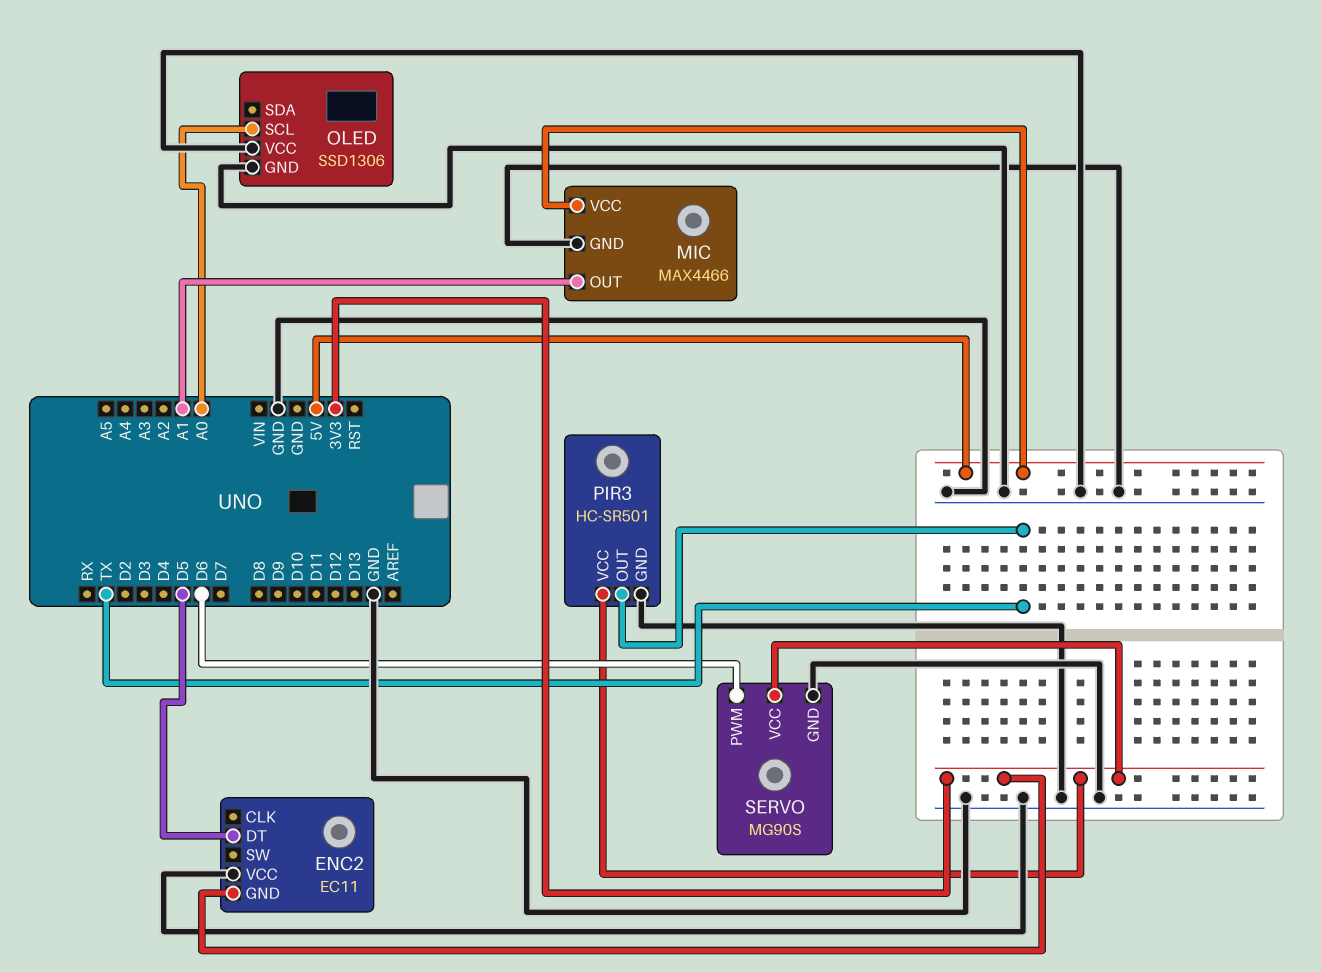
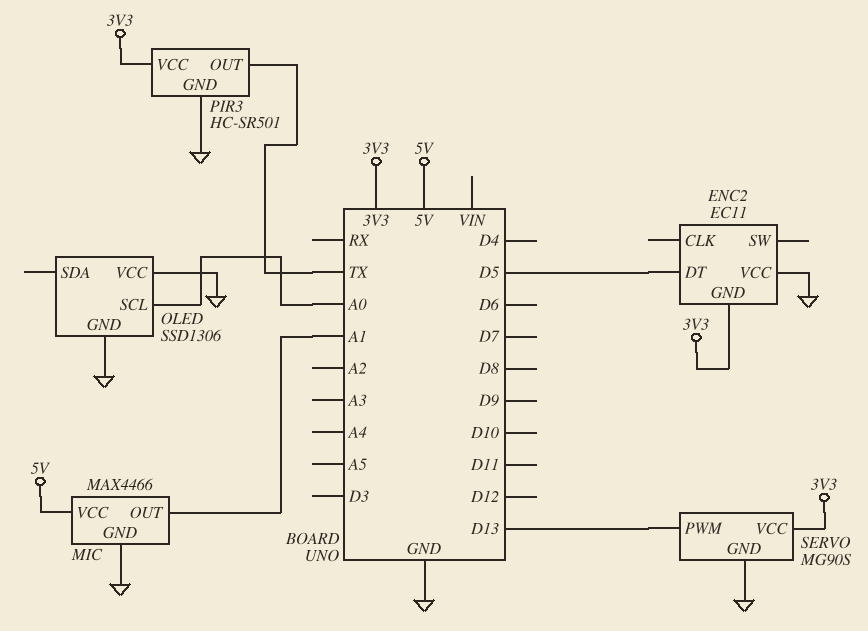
SERVO pin PWM: D6 -> D13

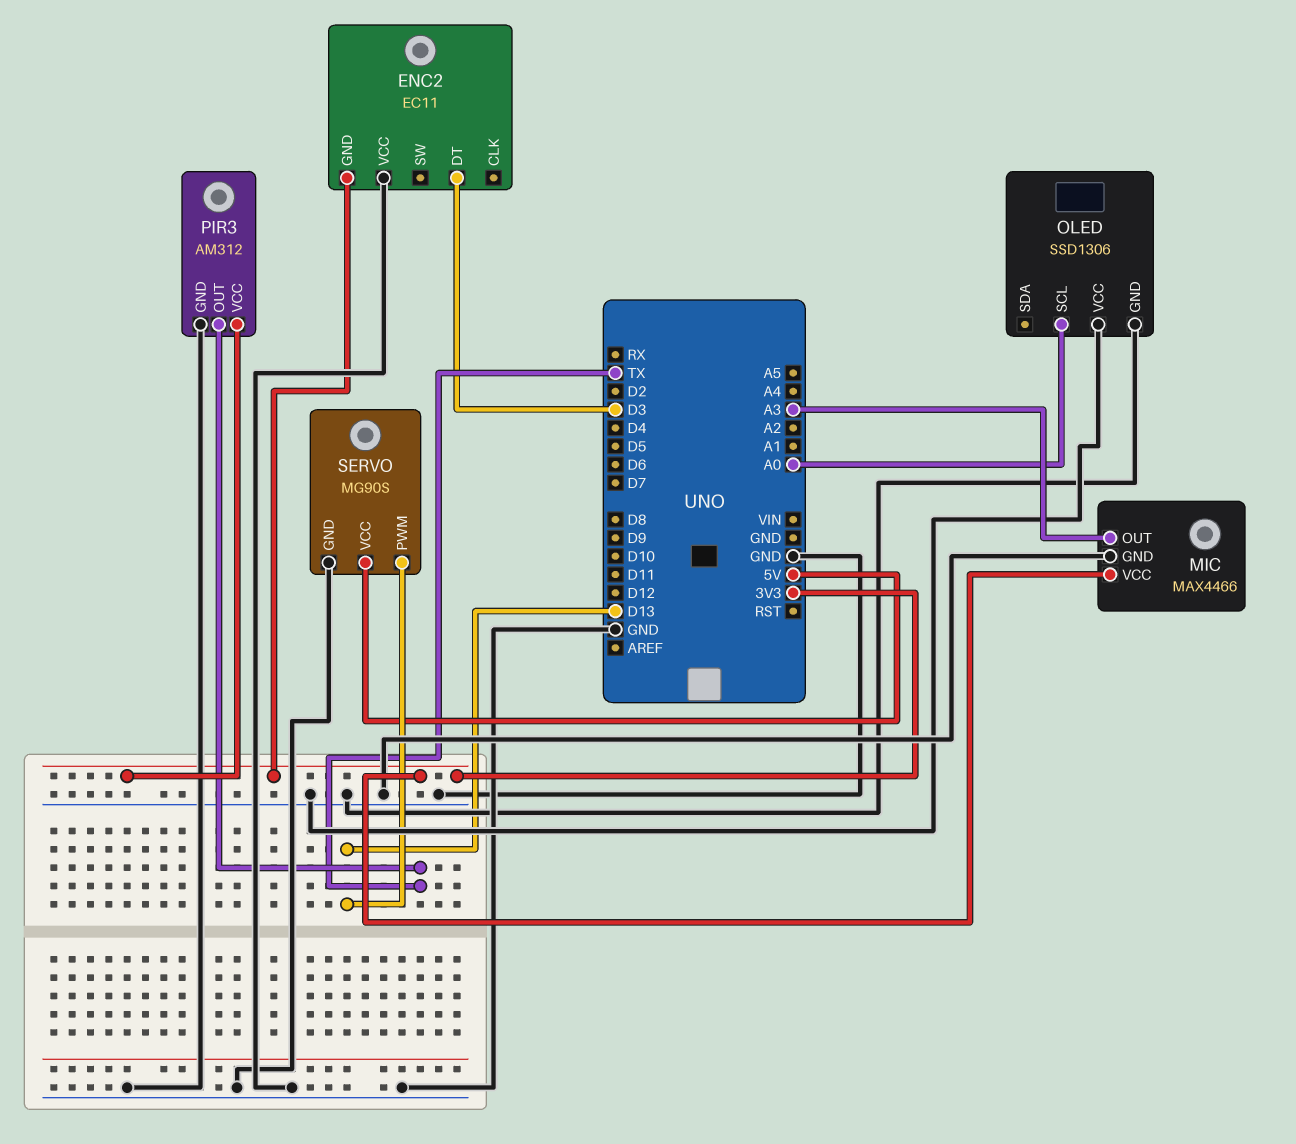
ENC2 pin DT: D5 -> D3
MIC pin OUT: A1 -> A3
MIC pin VCC: 5V -> 3V3
PIR3: HC-SR501 -> AM312
SERVO pin VCC: 3V3 -> 5V

